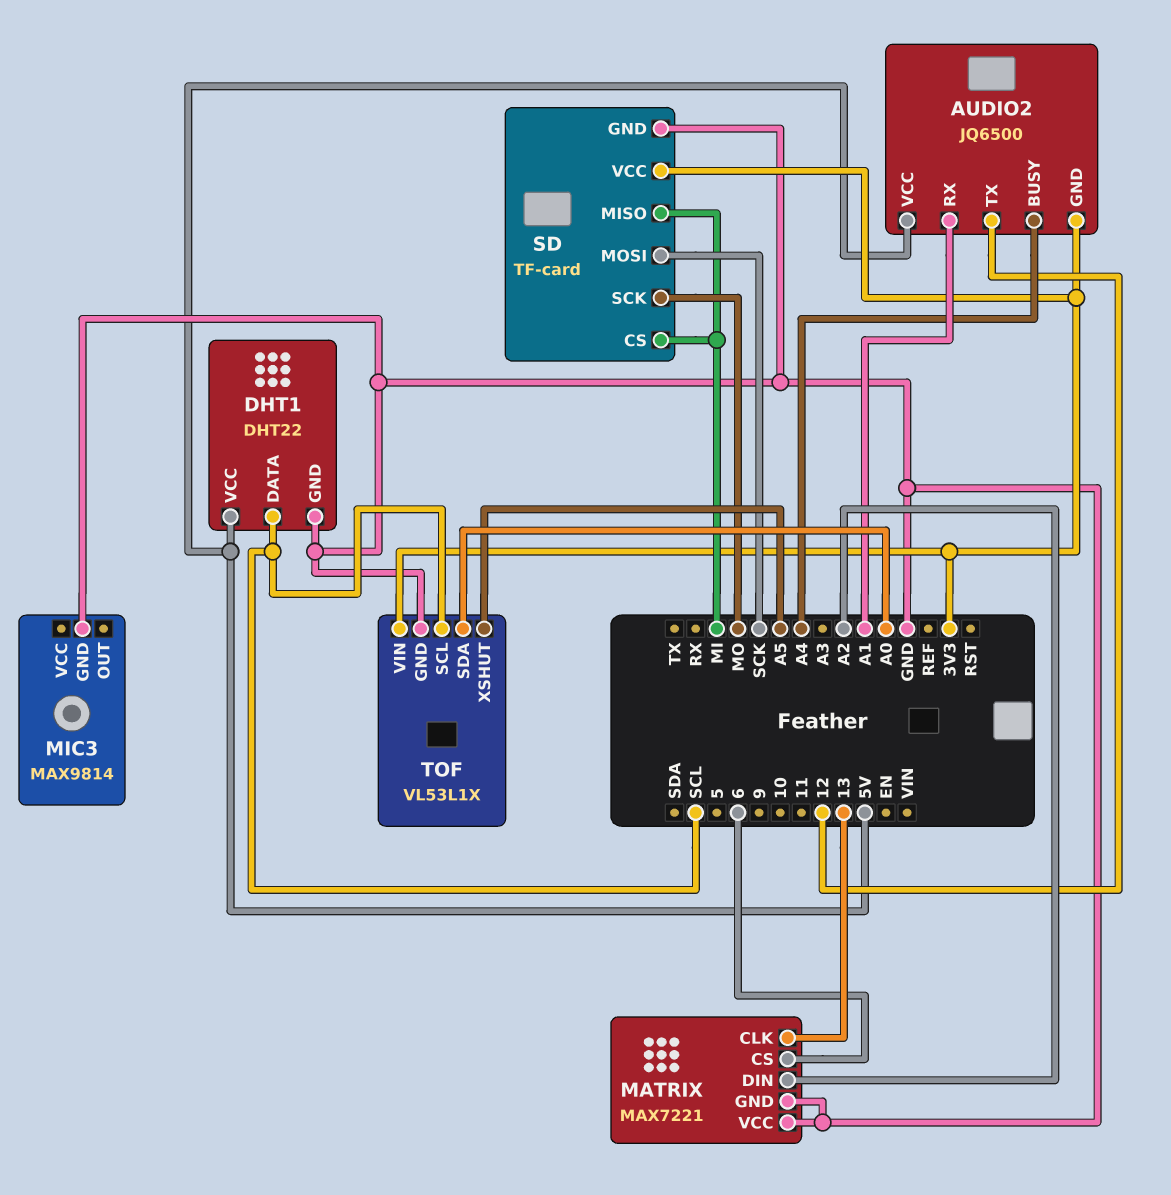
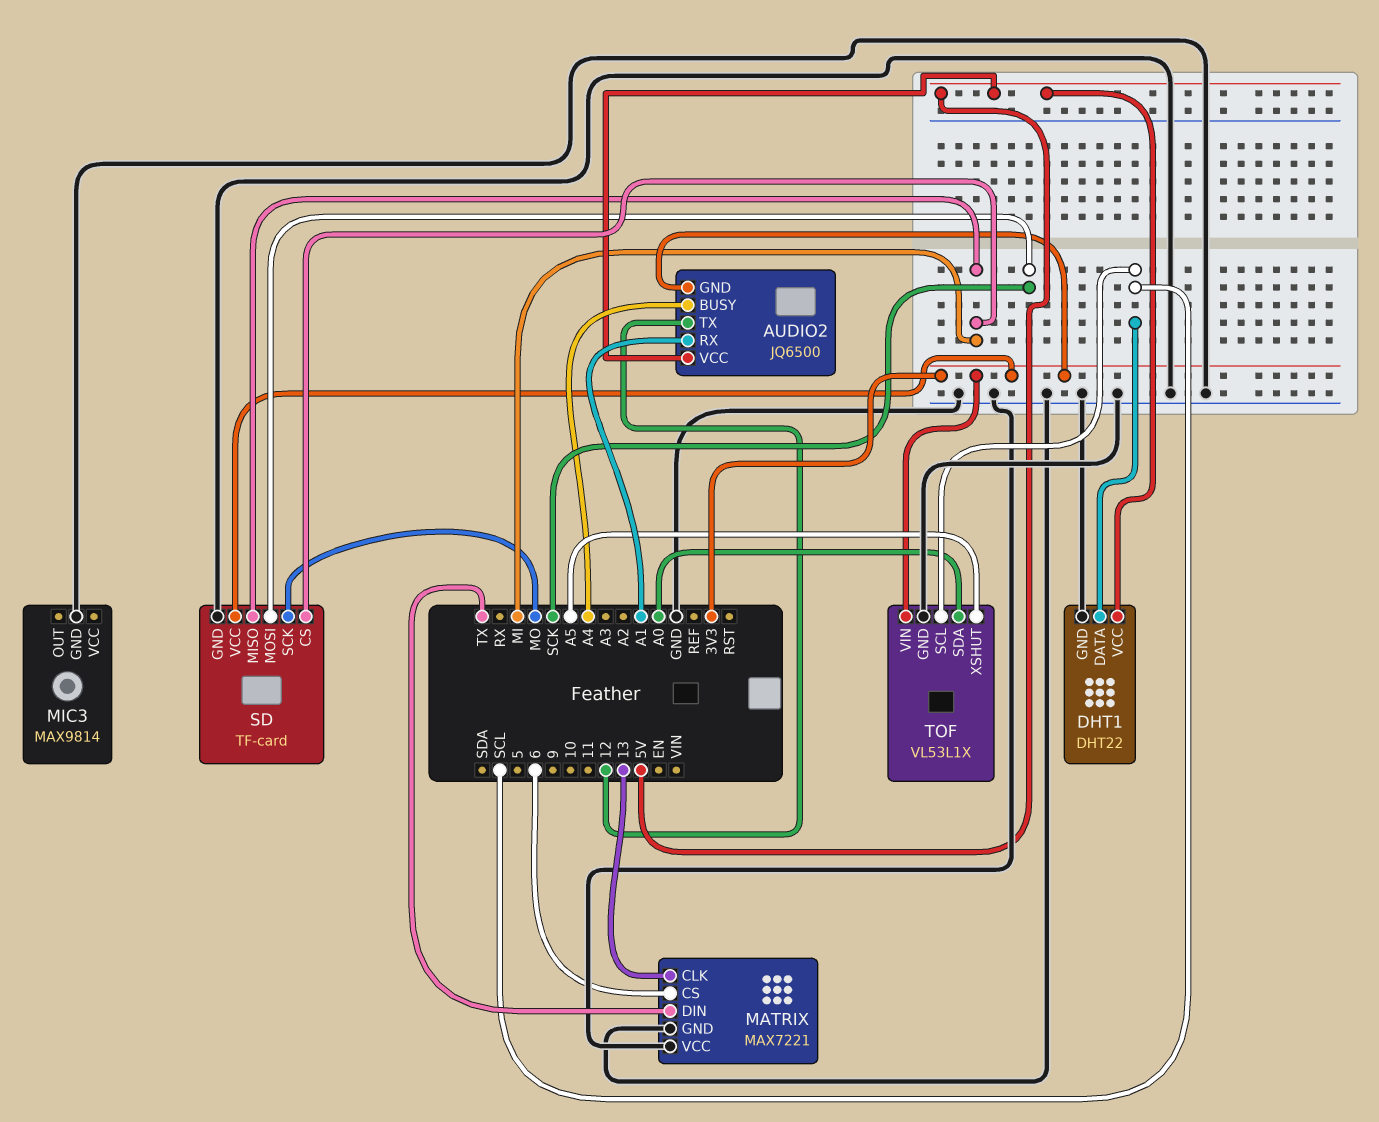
MATRIX pin DIN: A2 -> TX

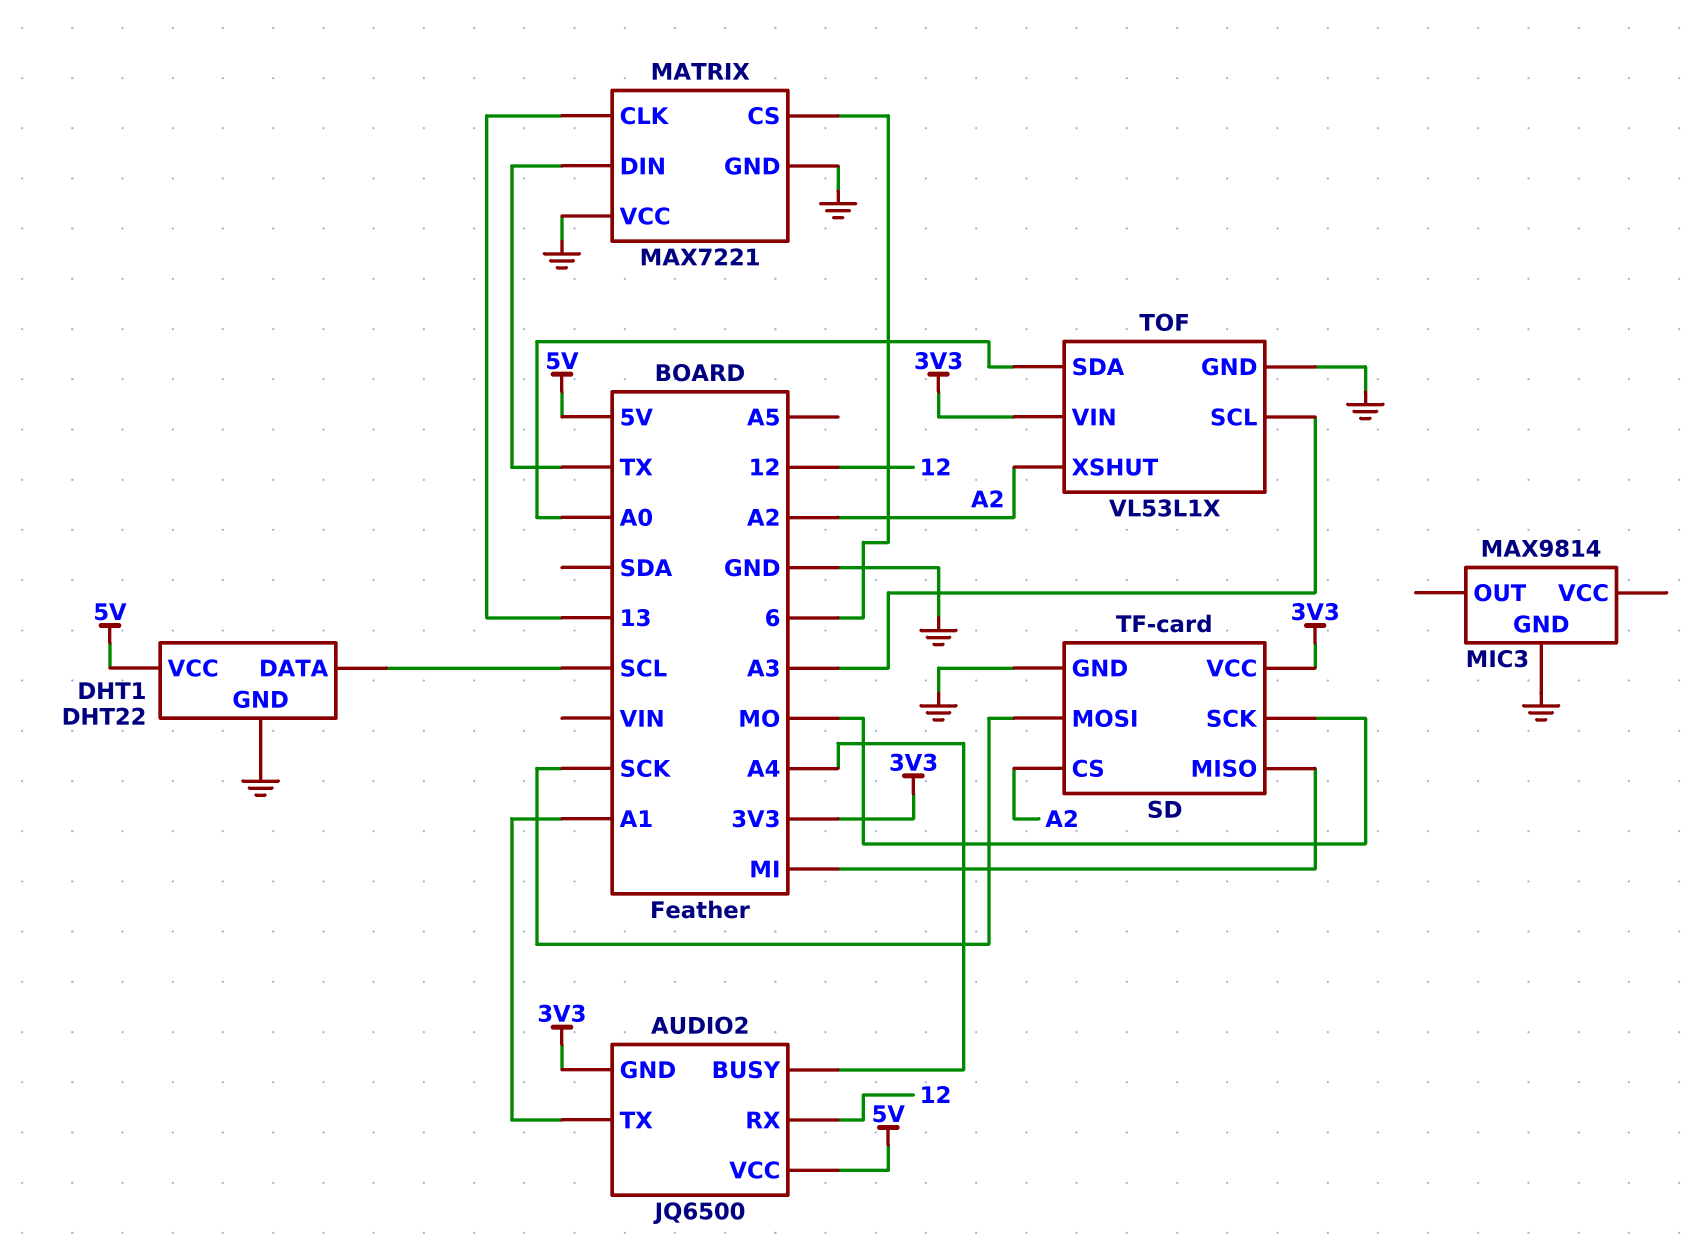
AUDIO2 pin RX: A1 -> 12
AUDIO2 pin TX: 12 -> A1
SD pin CS: MI -> A2
TOF pin SCL: SCL -> A3
TOF pin XSHUT: A5 -> A2

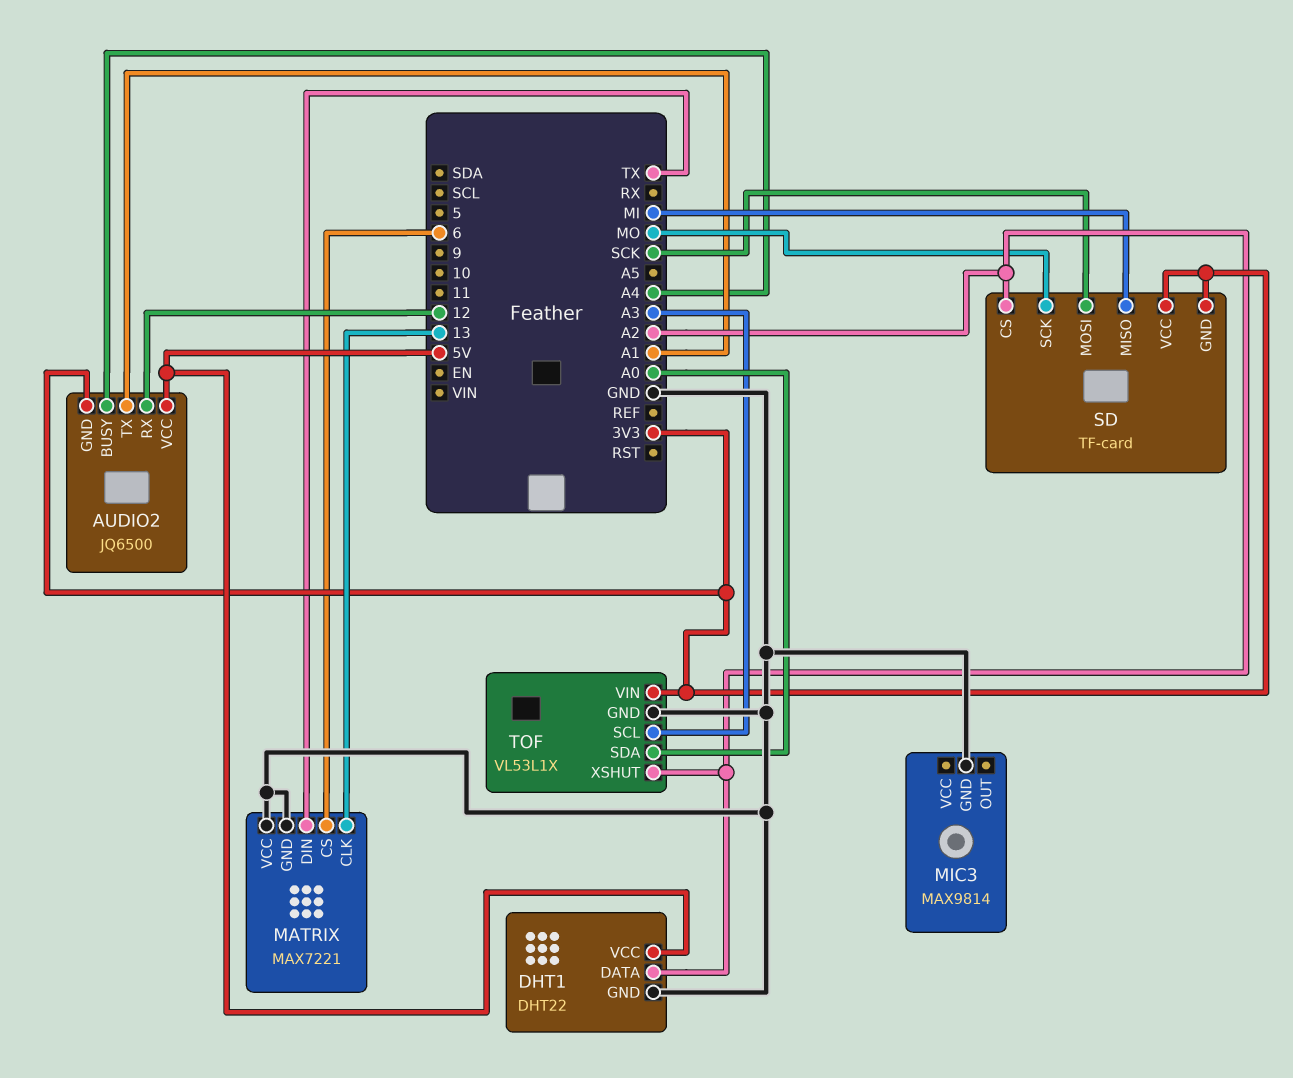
DHT1 pin DATA: SCL -> A2
SD pin GND: GND -> 3V3

